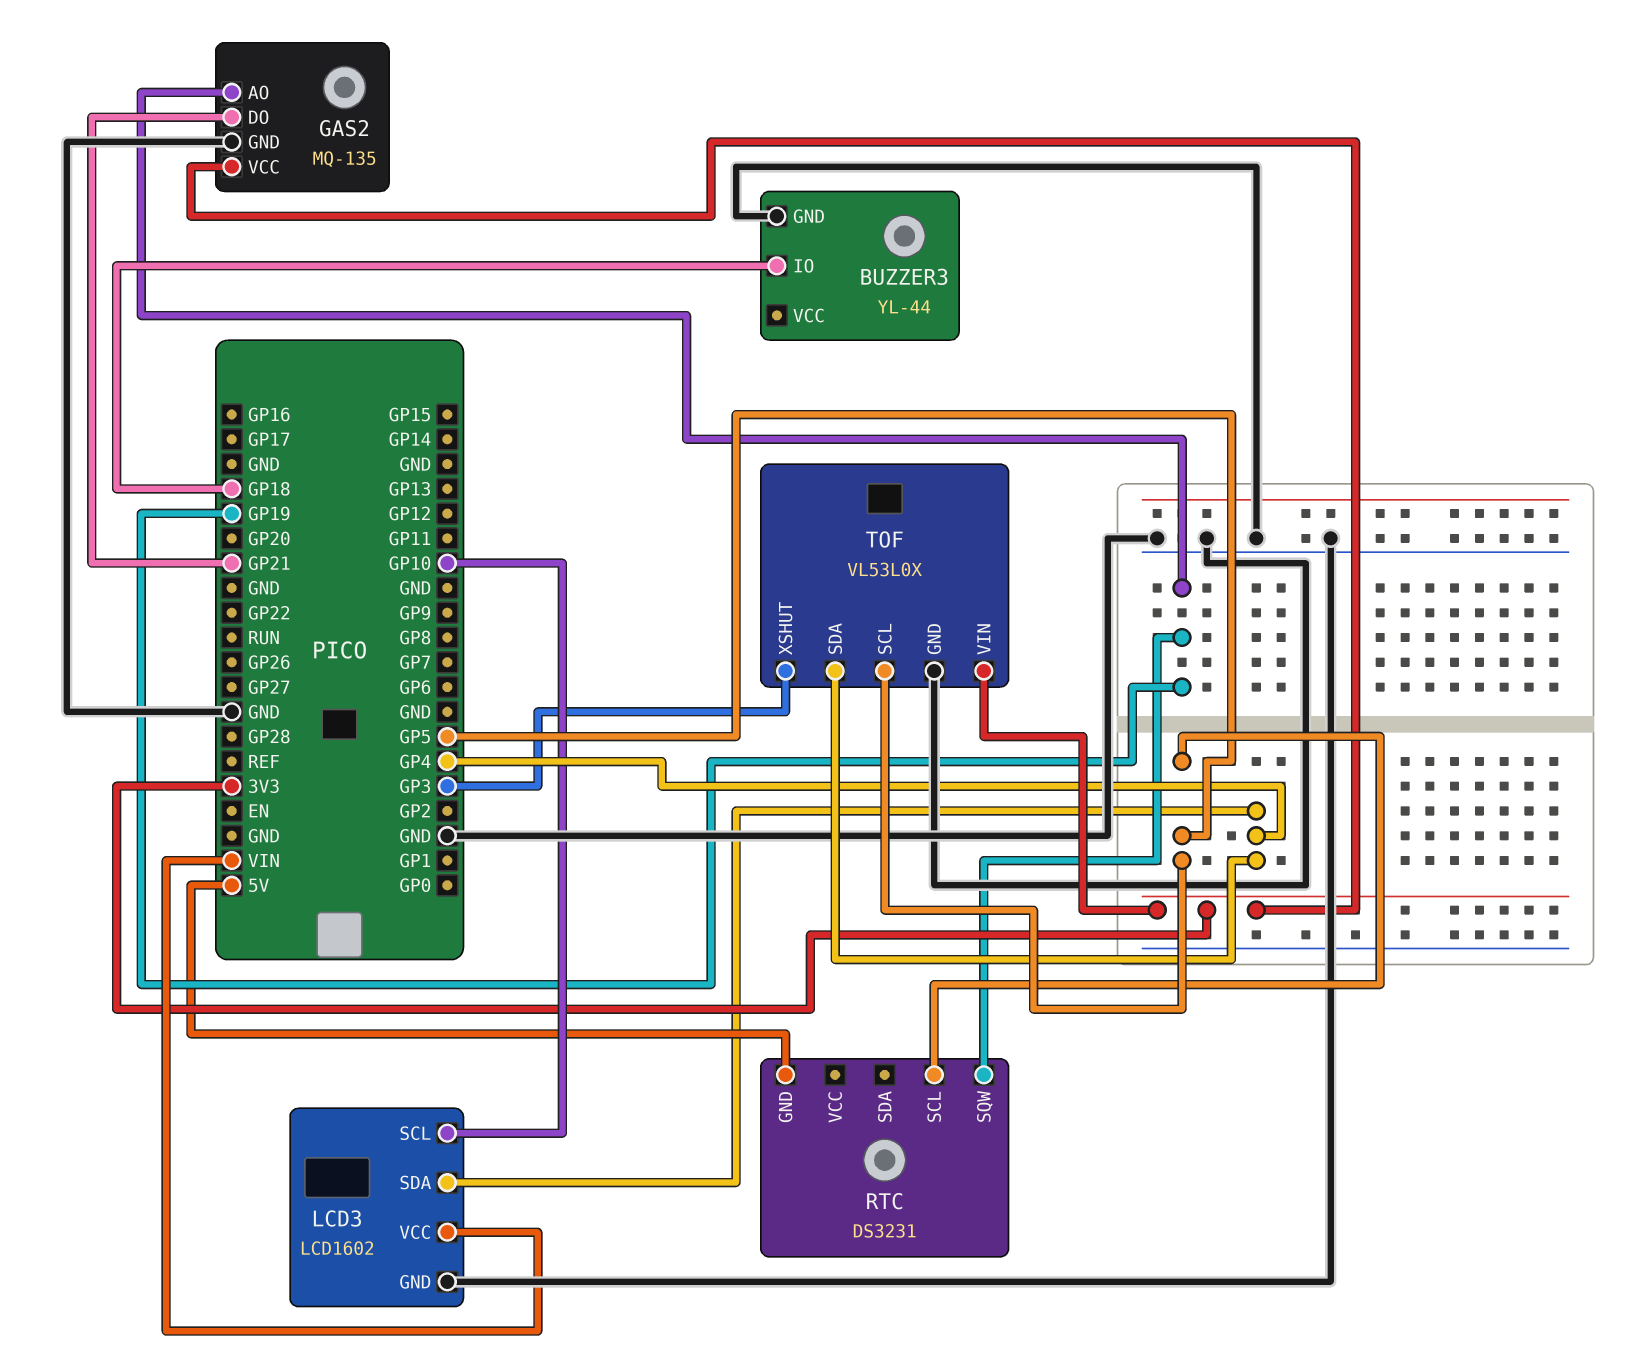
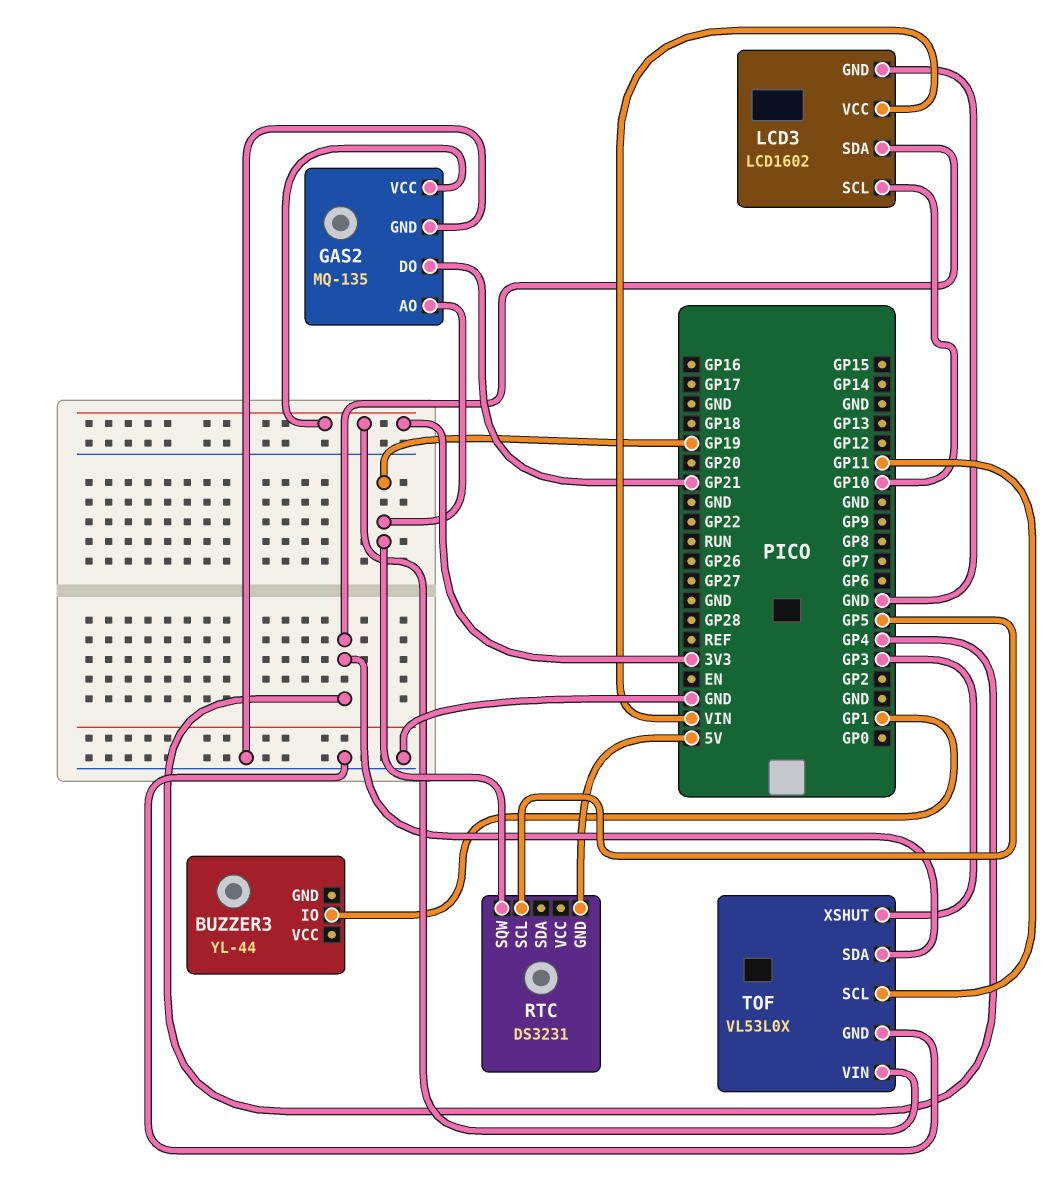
BUZZER3 pin GND: GND -> none
BUZZER3 pin IO: GP18 -> GP1
TOF pin SCL: GP5 -> GP11

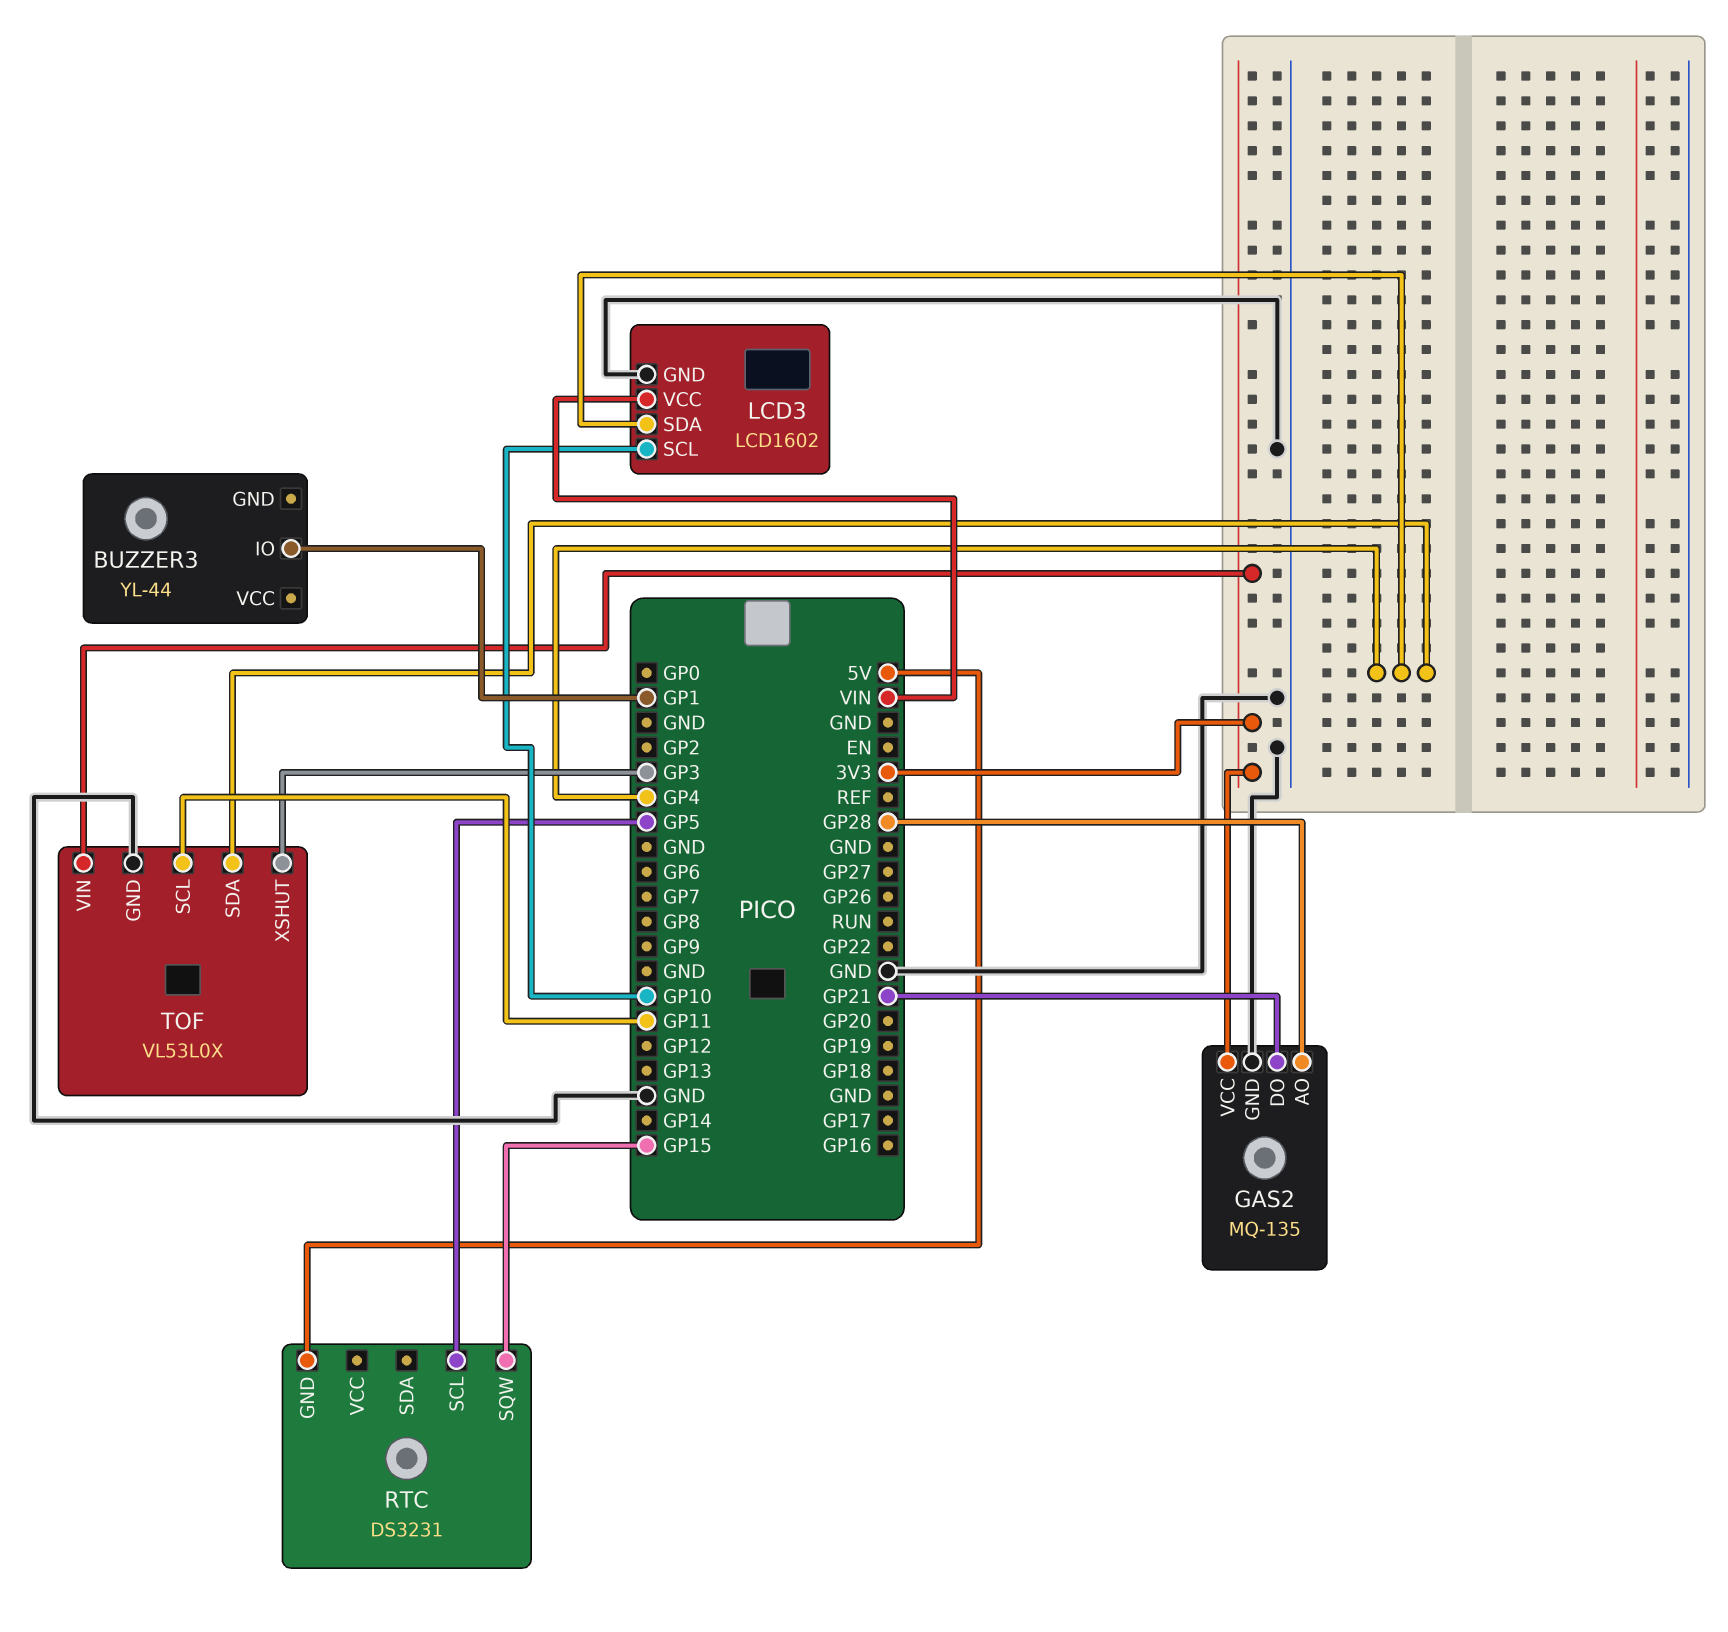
GAS2 pin AO: GP19 -> GP28
RTC pin SQW: GP19 -> GP15

